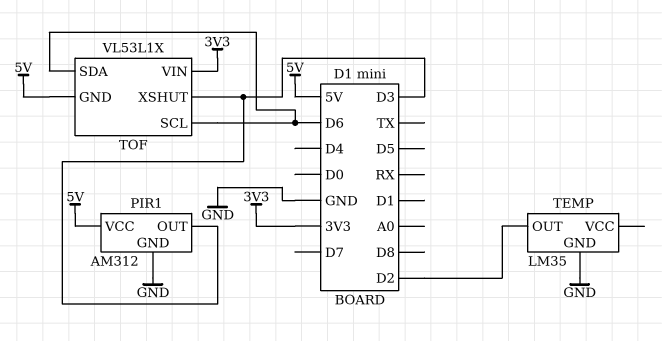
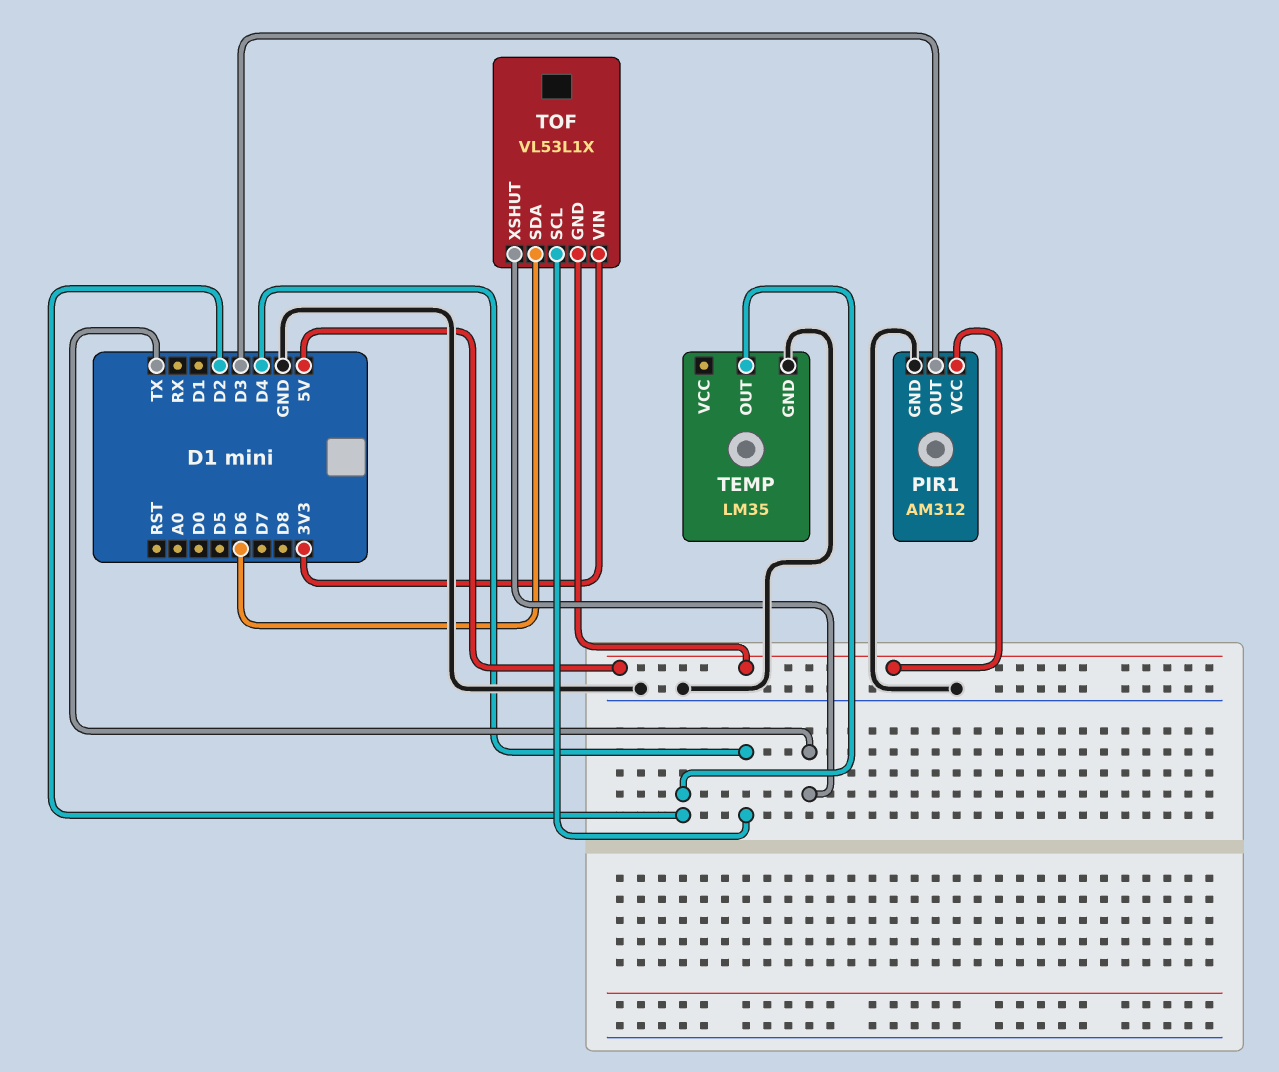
TOF pin SCL: D6 -> D4
TOF pin XSHUT: D3 -> TX

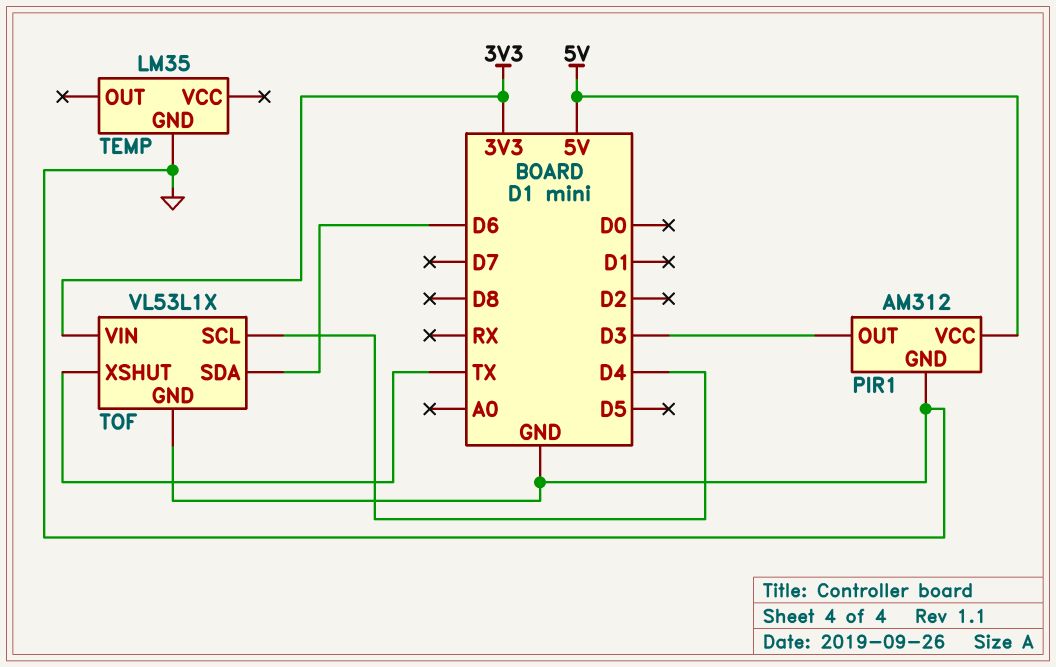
TEMP pin OUT: D2 -> none
TOF pin GND: 5V -> GND

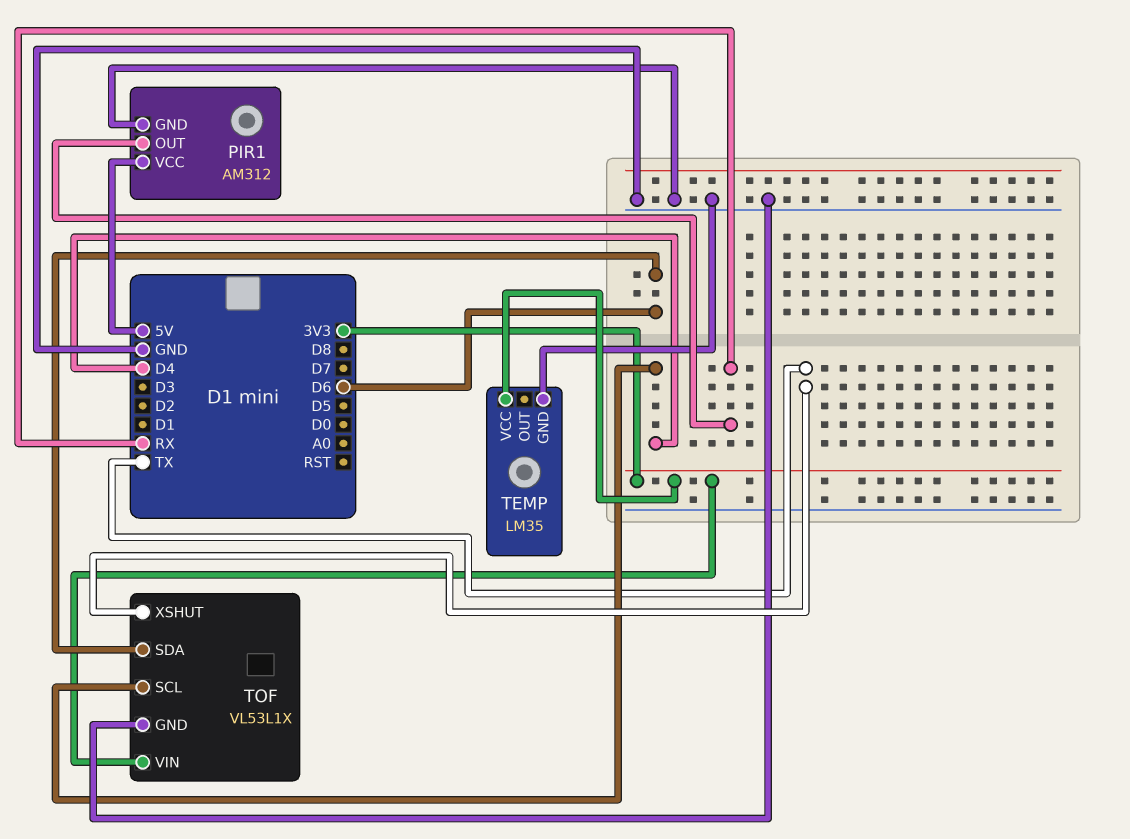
PIR1 pin OUT: D3 -> RX
TEMP pin VCC: none -> 3V3

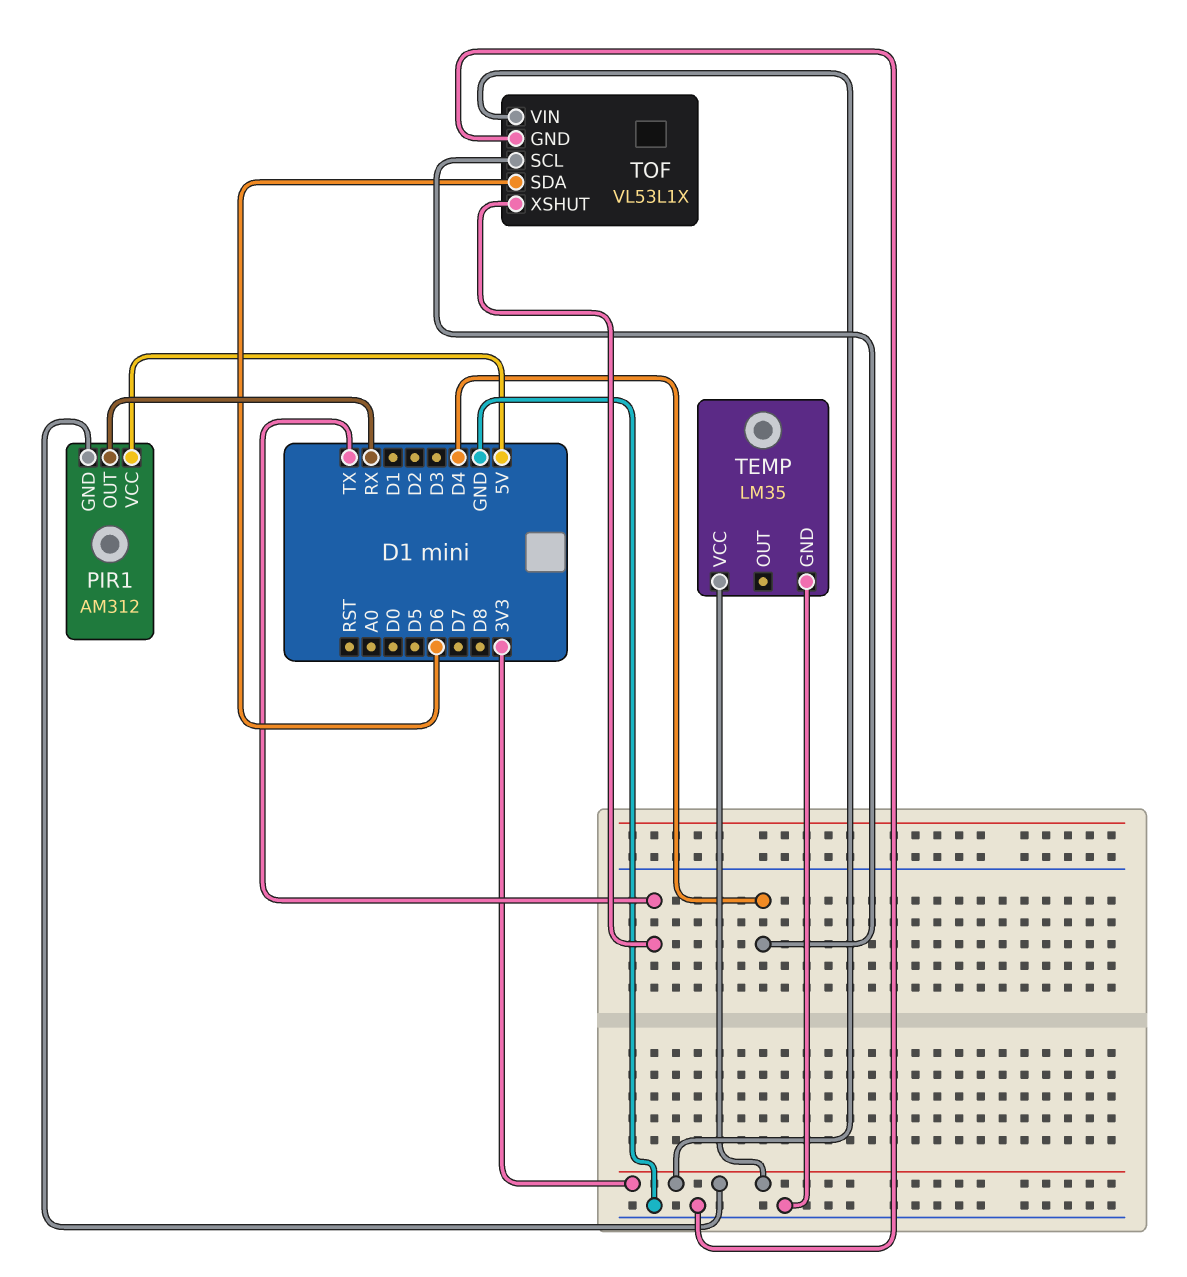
PIR1 pin GND: GND -> 3V3

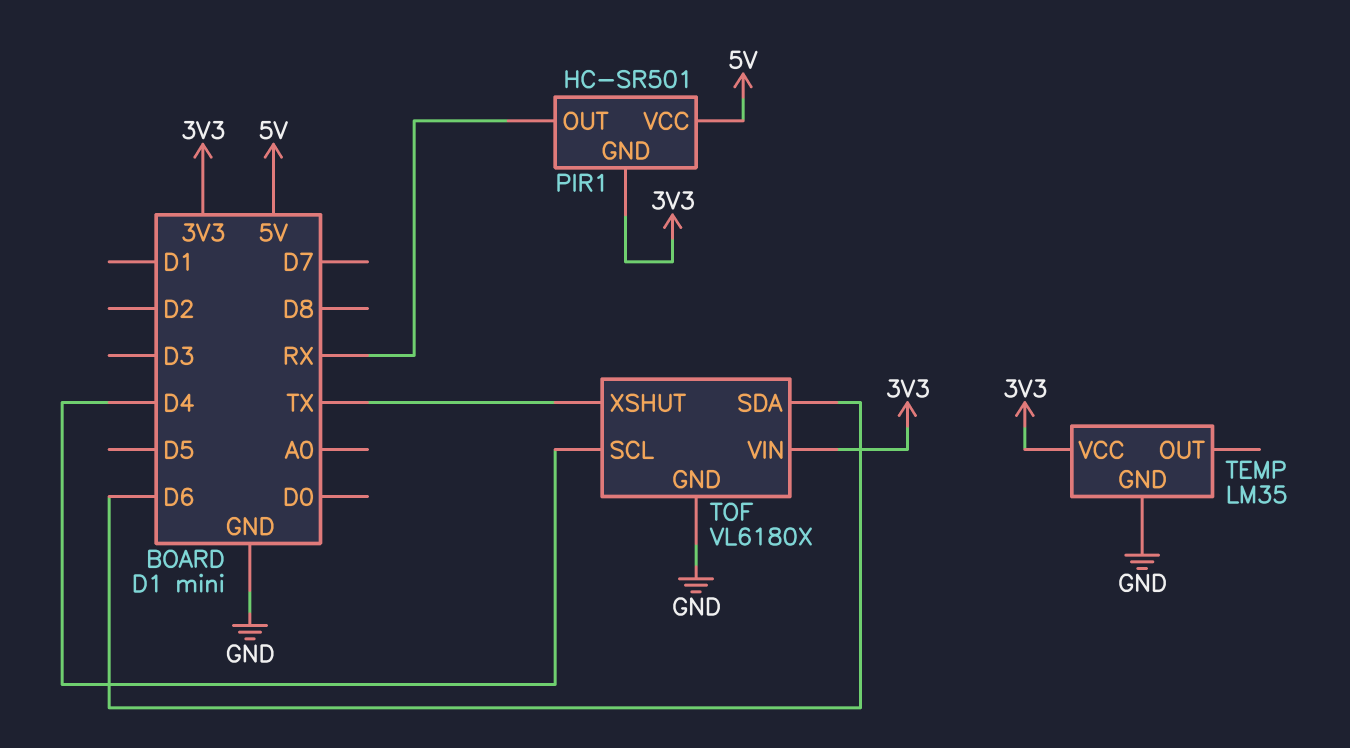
PIR1: AM312 -> HC-SR501
TOF: VL53L1X -> VL6180X

